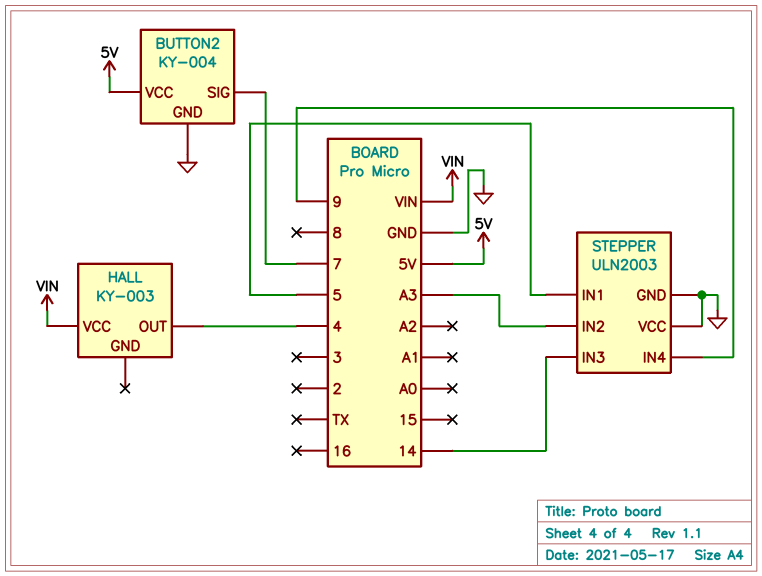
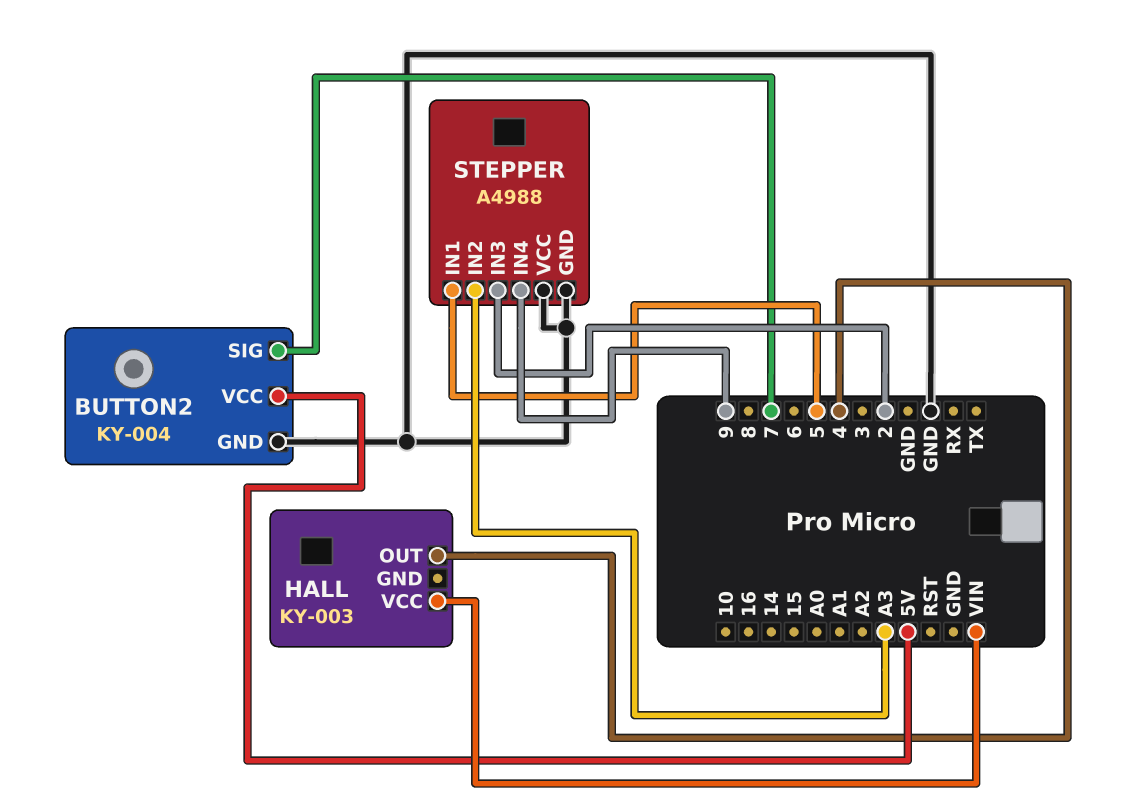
STEPPER: ULN2003 -> A4988
STEPPER pin IN3: 14 -> 2

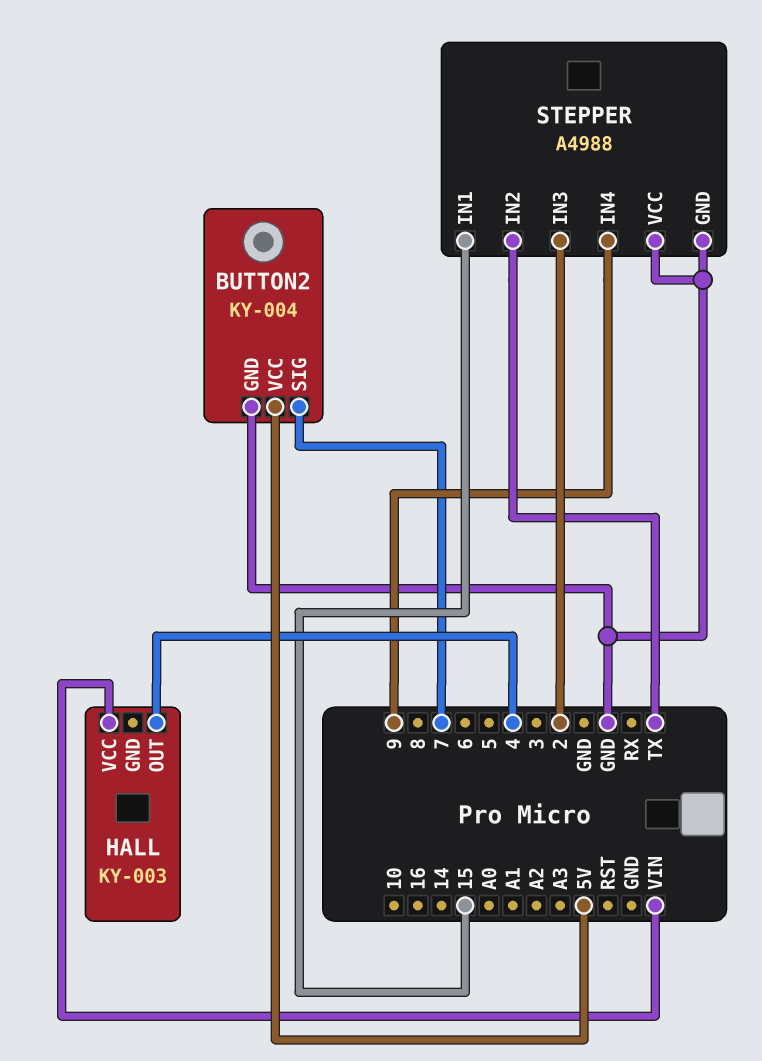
STEPPER pin IN1: 5 -> 15
STEPPER pin IN2: A3 -> TX

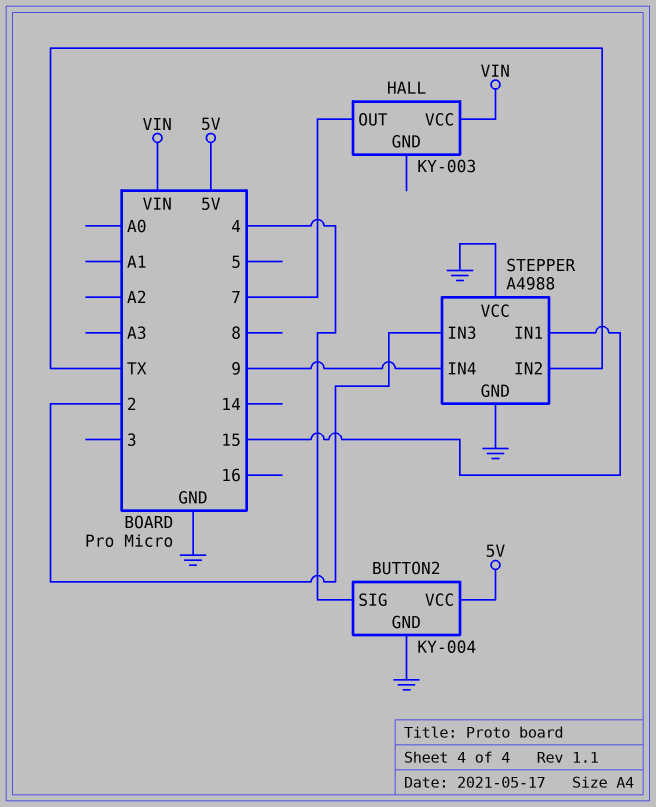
BUTTON2 pin SIG: 7 -> 4
HALL pin OUT: 4 -> 7

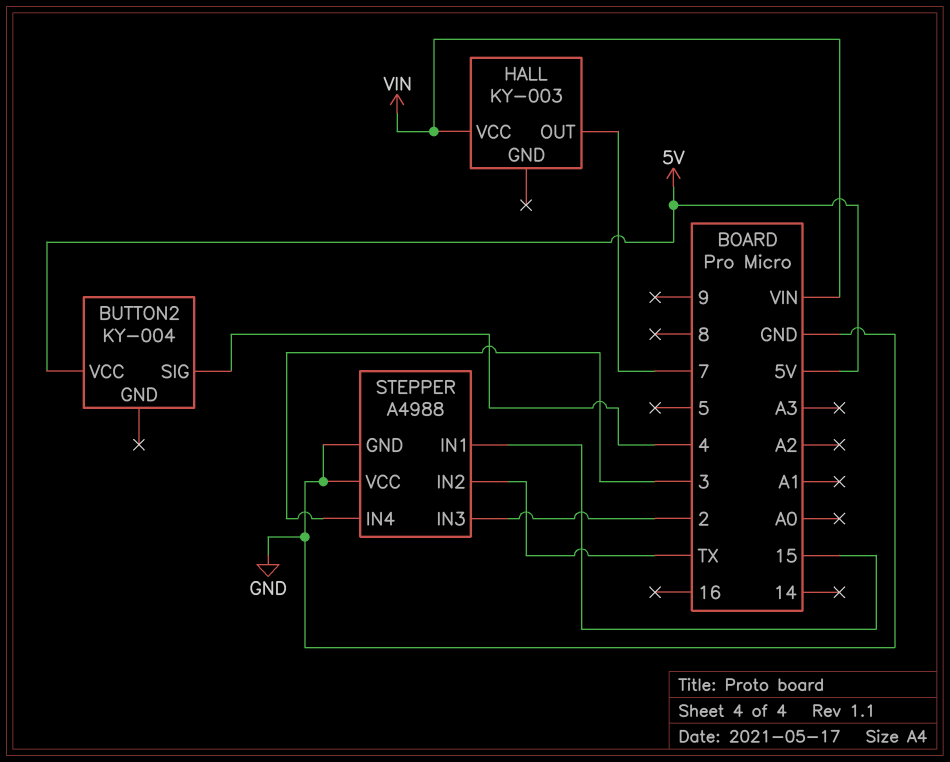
BUTTON2 pin GND: GND -> none
STEPPER pin IN4: 9 -> 3

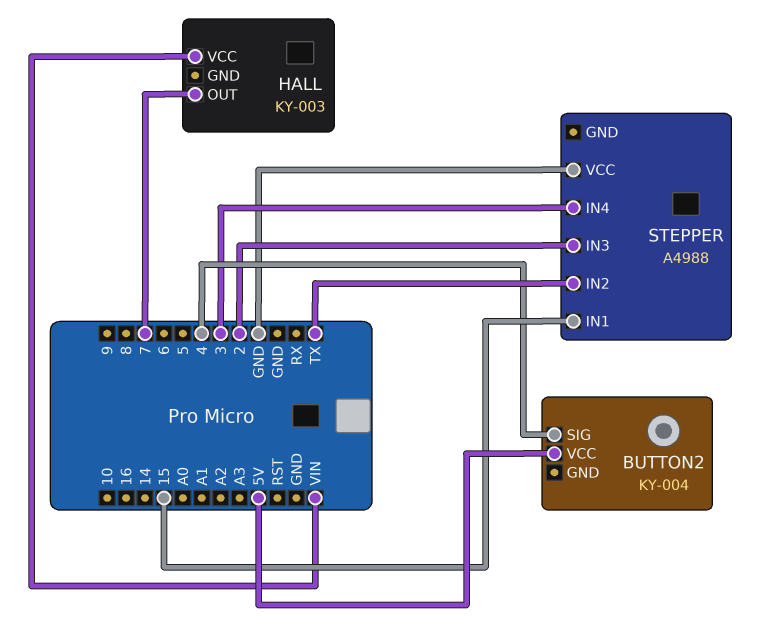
STEPPER pin GND: GND -> none

